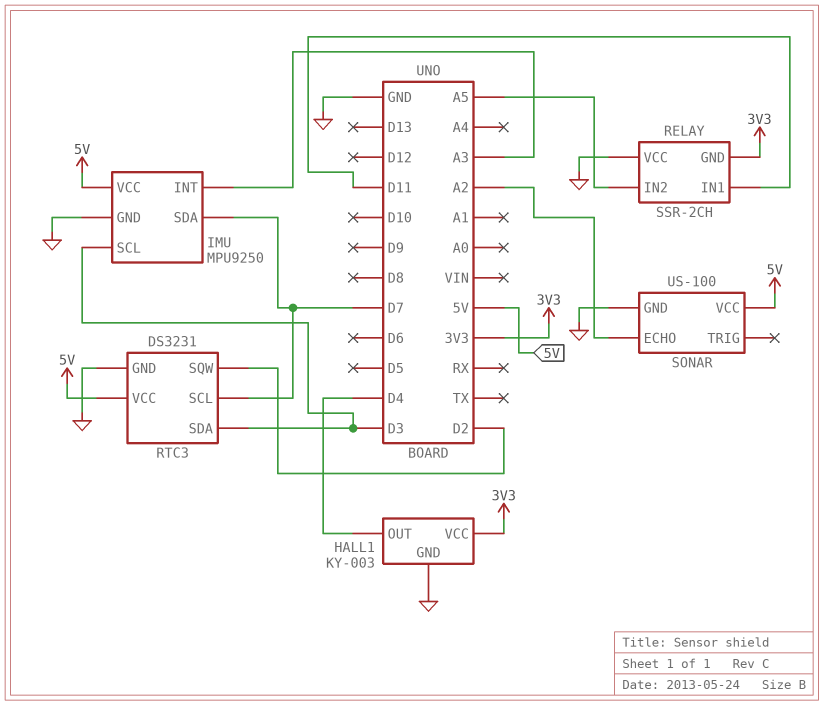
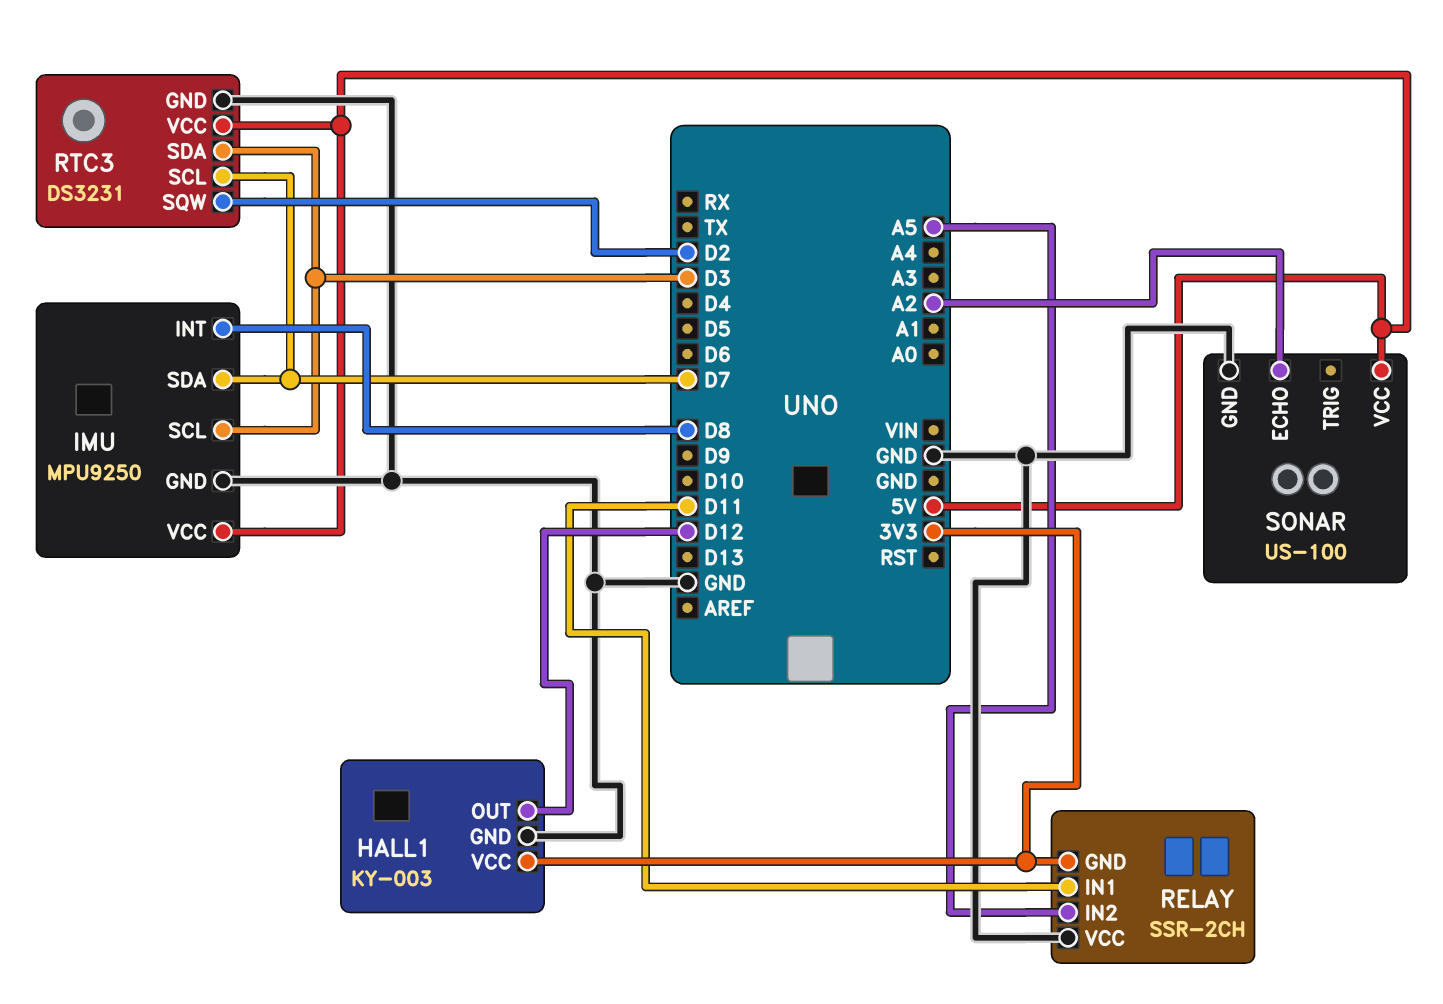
HALL1 pin OUT: D4 -> D12
IMU pin INT: A3 -> D8

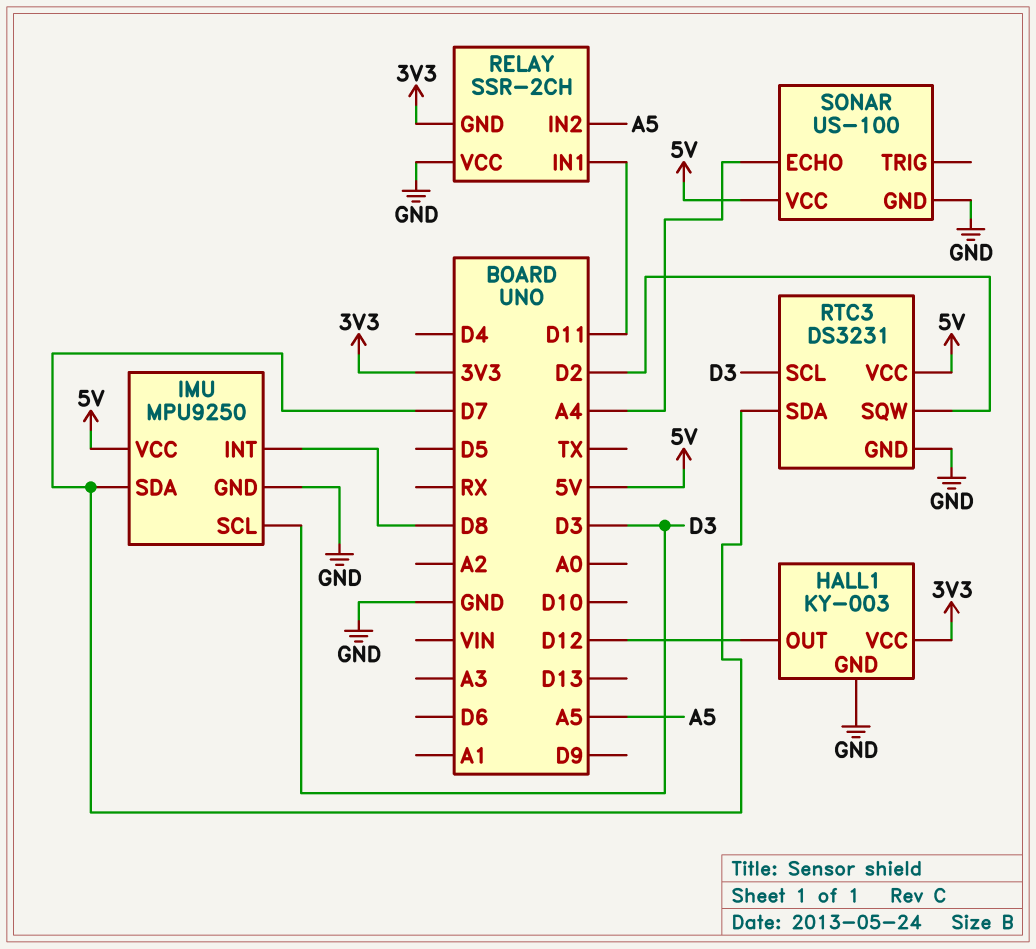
RTC3 pin SCL: D7 -> D3
RTC3 pin SDA: D3 -> D7
SONAR pin ECHO: A2 -> A4

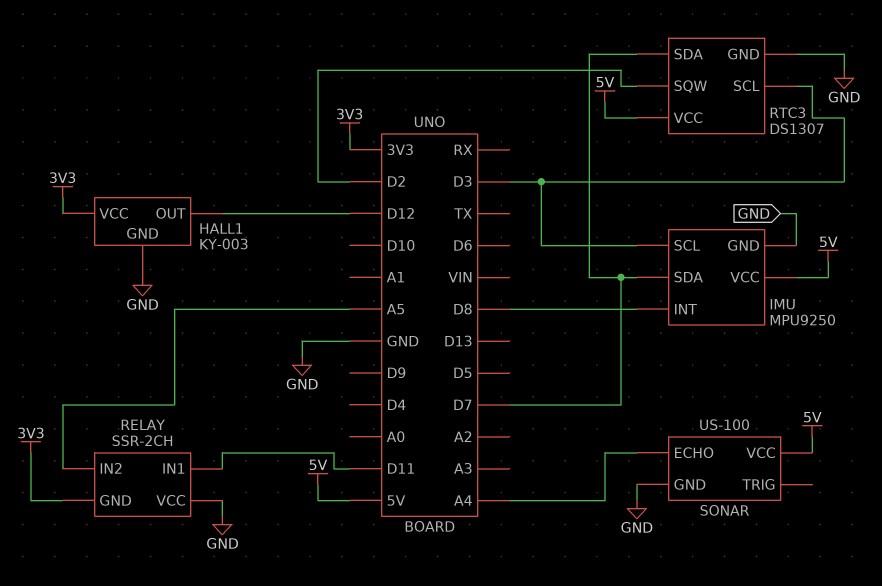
RTC3: DS3231 -> DS1307

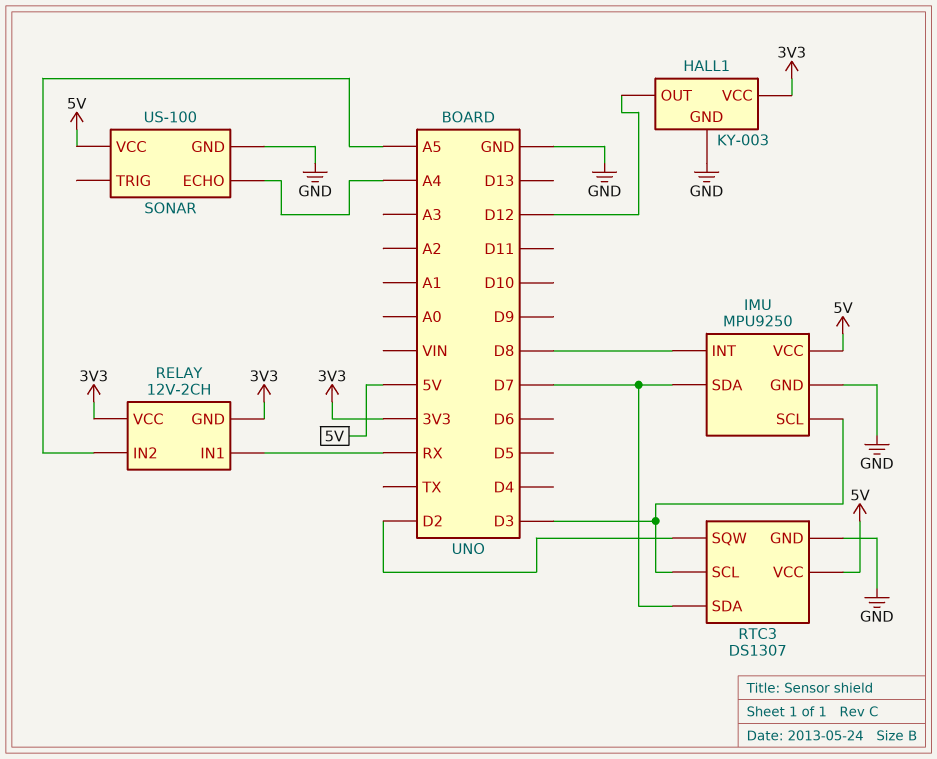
RELAY: SSR-2CH -> 12V-2CH
RELAY pin IN1: D11 -> RX
RELAY pin VCC: GND -> 3V3

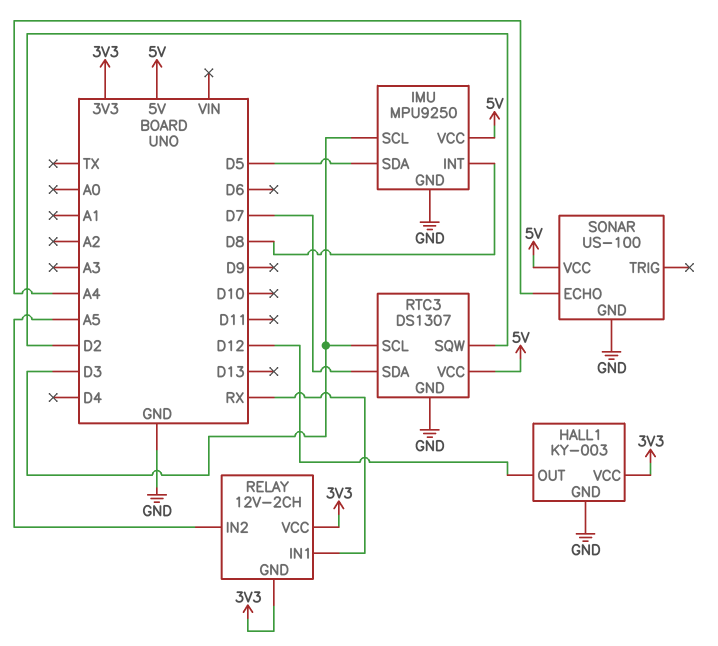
IMU pin SDA: D7 -> D5

